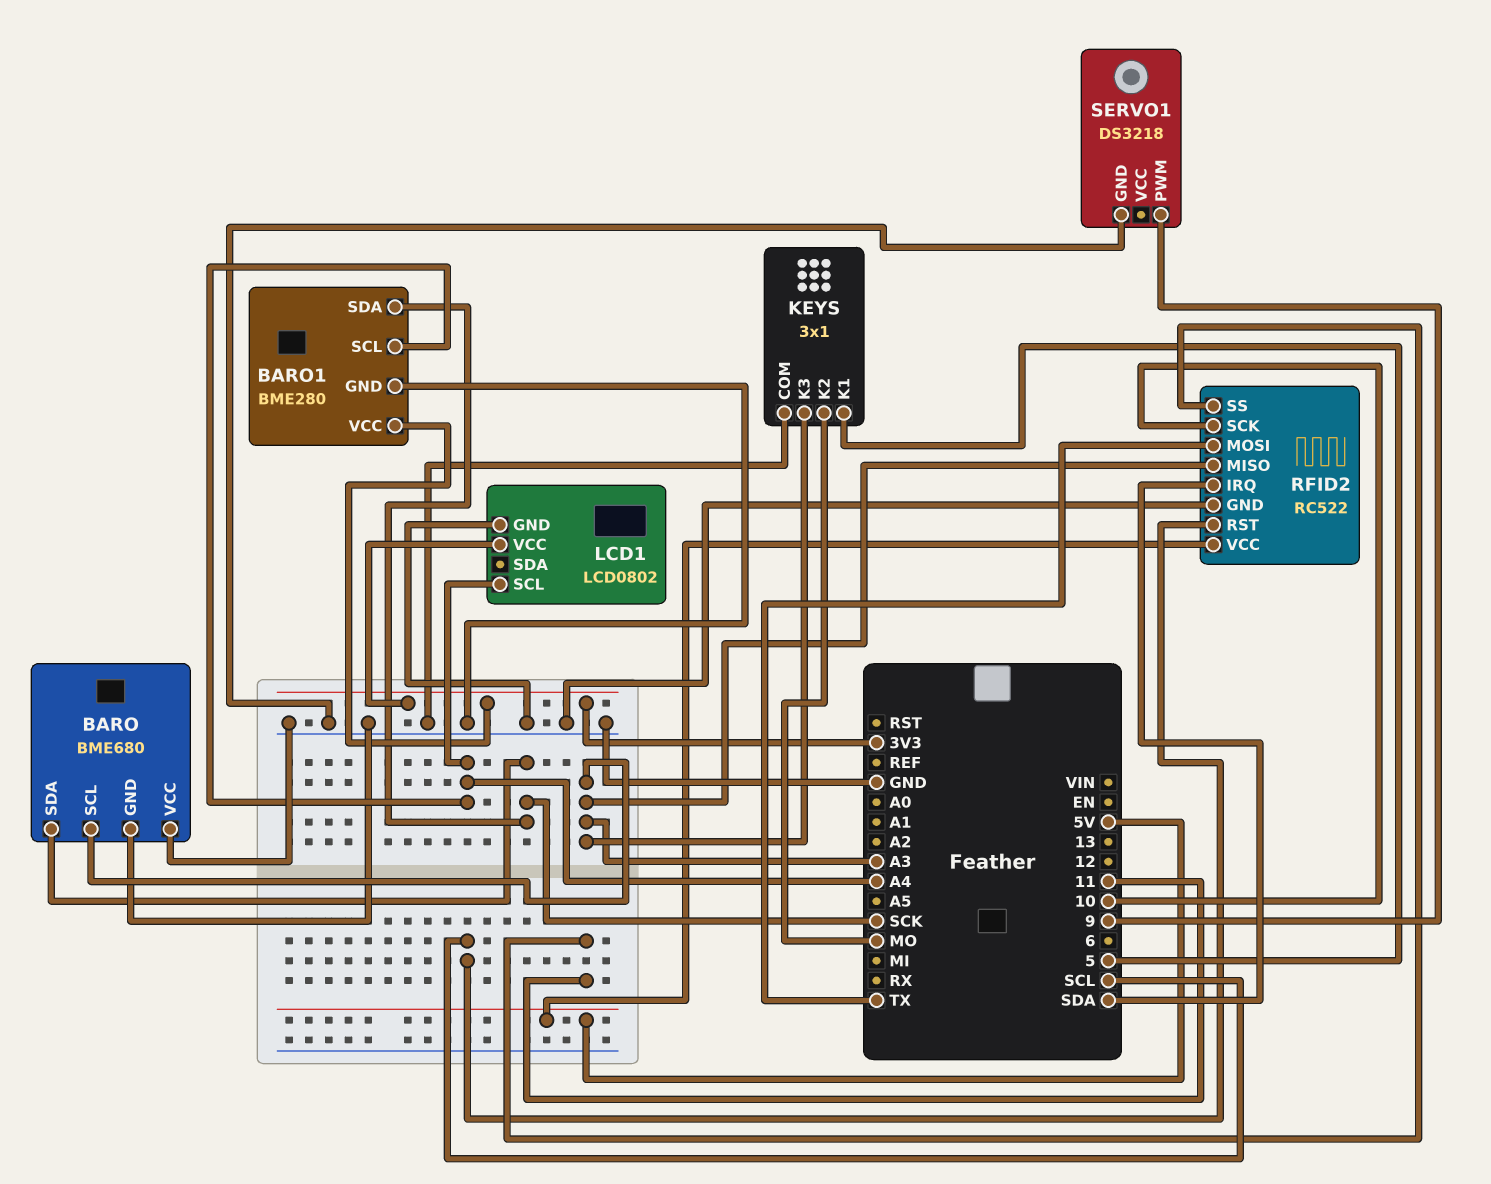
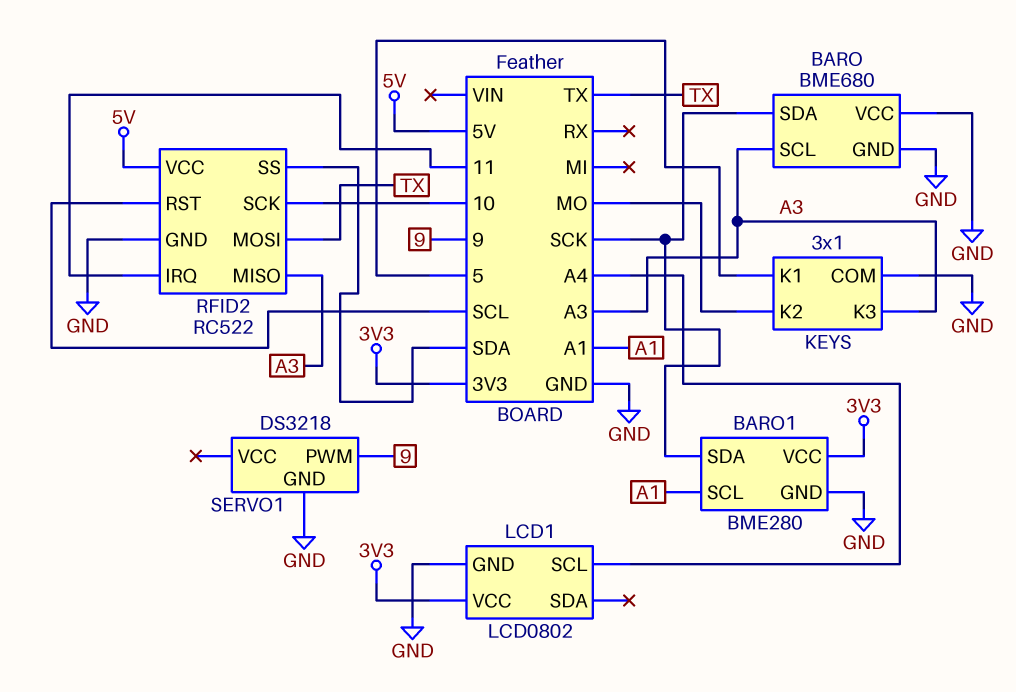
BARO1 pin SCL: A4 -> A1
RFID2 pin IRQ: SDA -> 11
RFID2 pin SS: 11 -> SDA

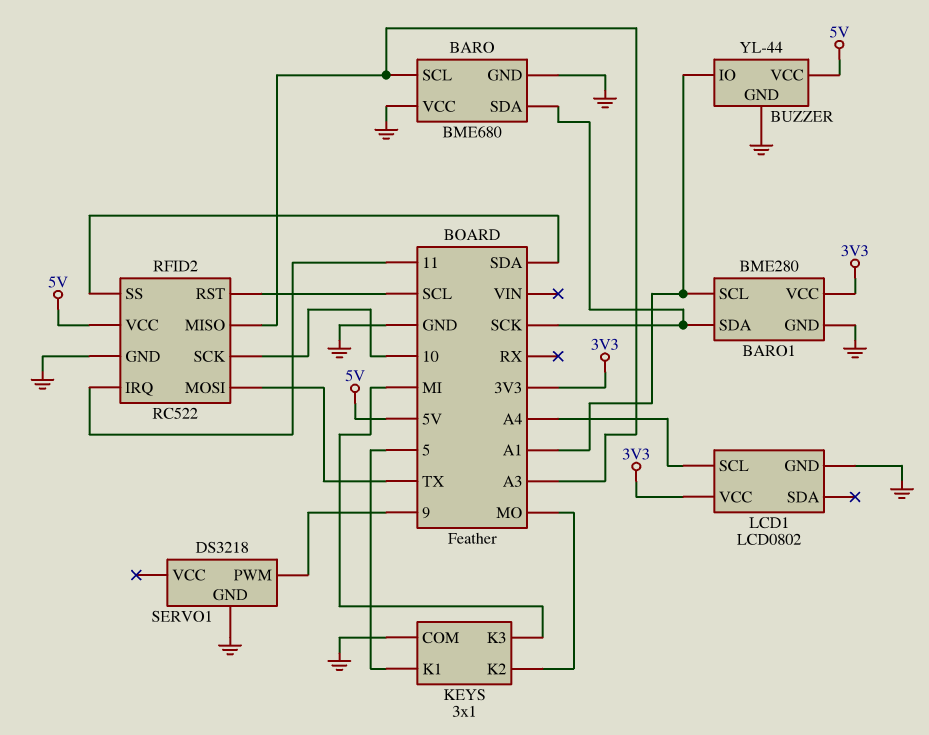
BUZZER: none -> YL-44
BUZZER pin GND: none -> GND
BUZZER pin IO: none -> A1
BUZZER pin VCC: none -> 5V
KEYS pin K3: A3 -> MI

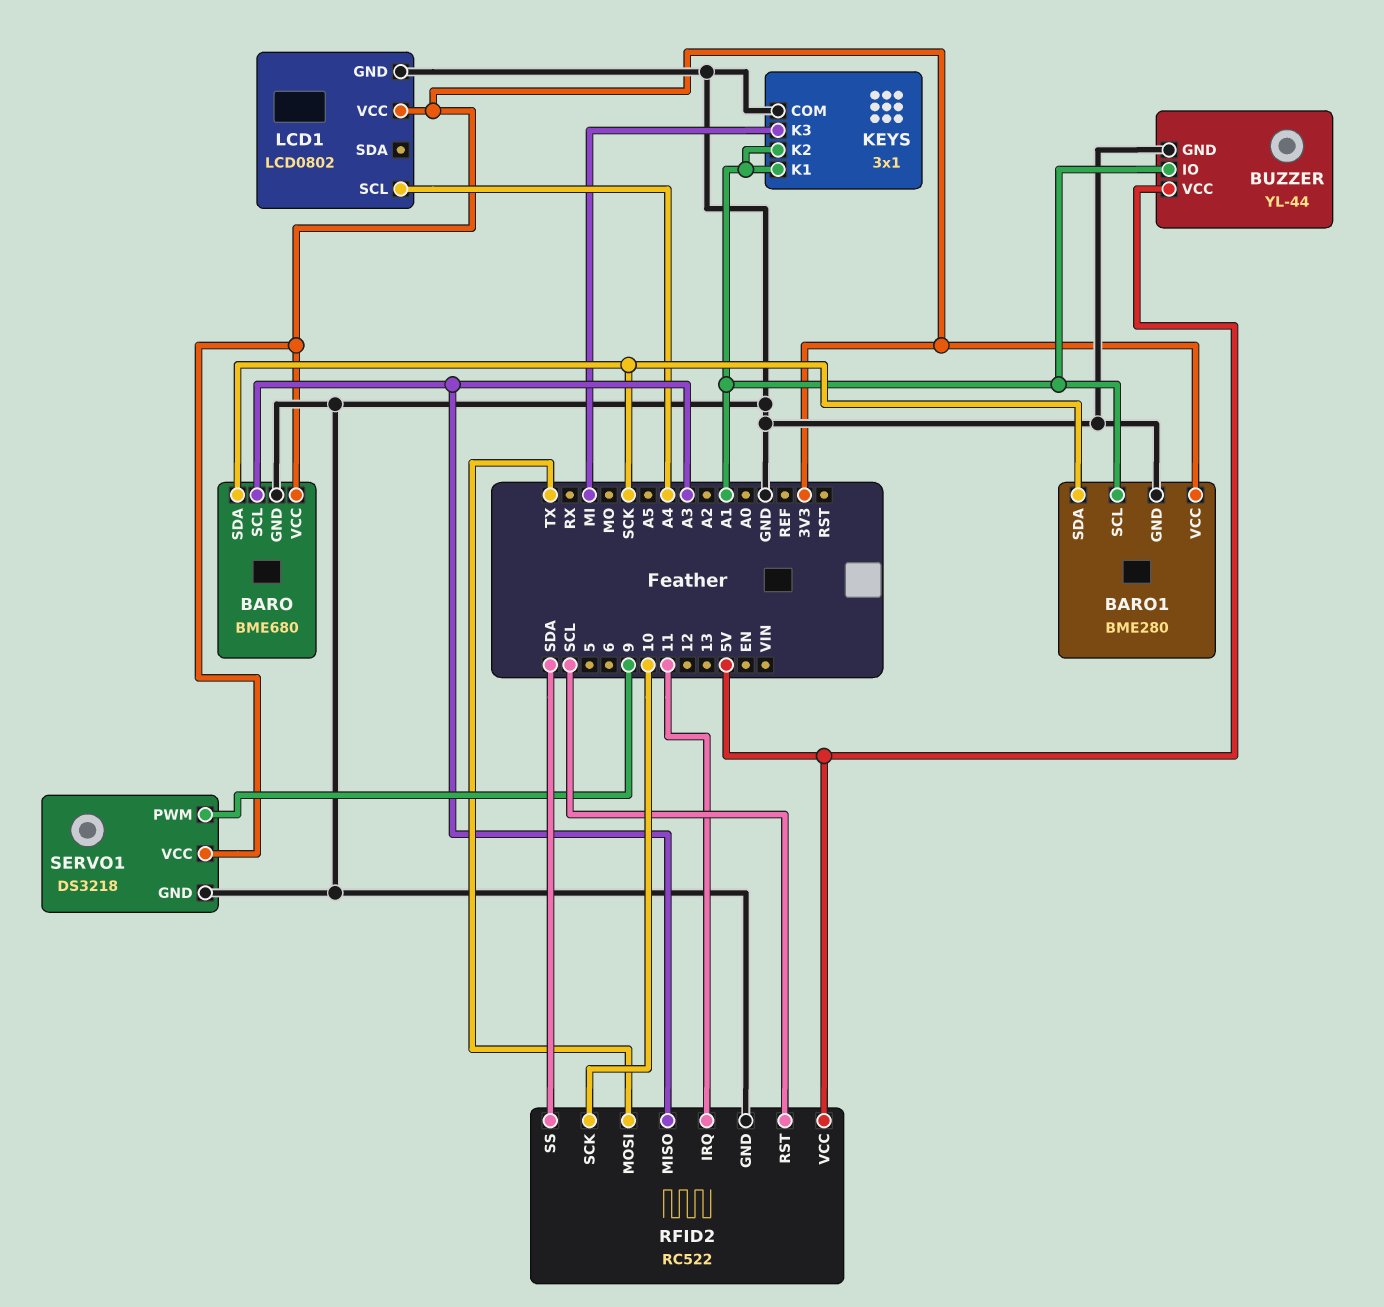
BARO pin VCC: GND -> 3V3
KEYS pin K1: 5 -> A1
KEYS pin K2: MO -> A1
SERVO1 pin VCC: none -> 3V3

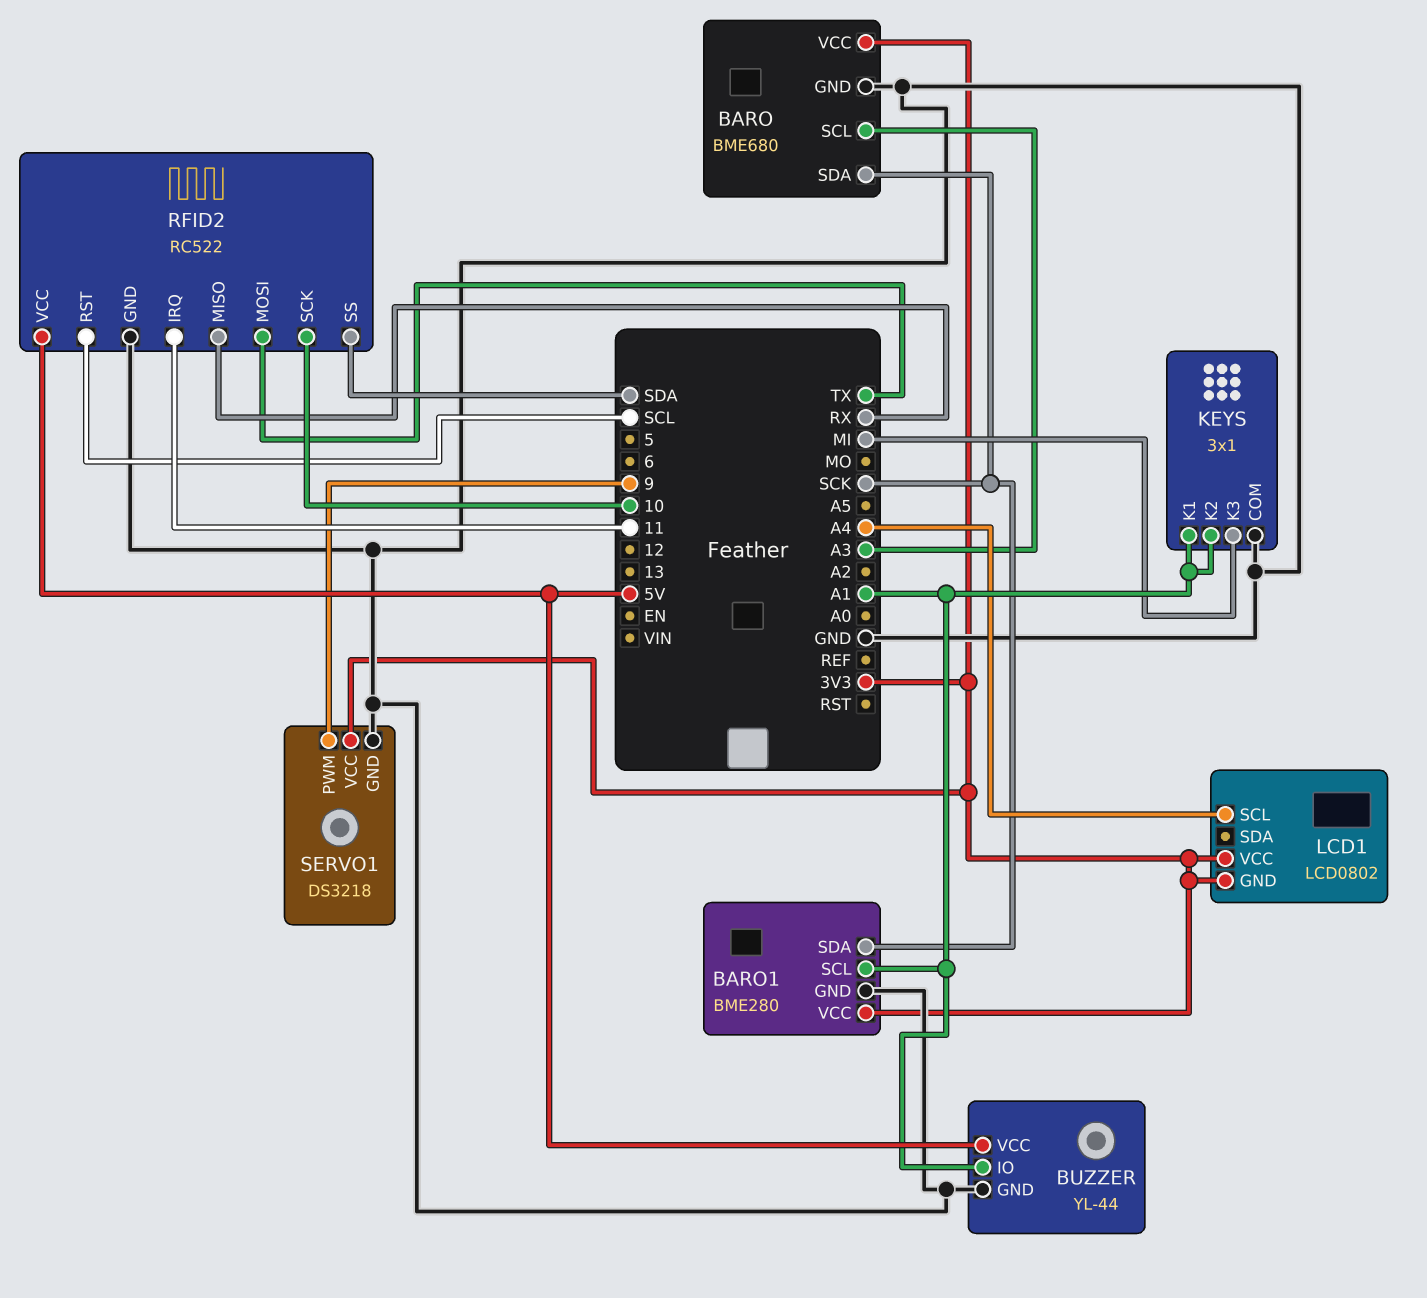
LCD1 pin GND: GND -> 3V3
RFID2 pin MISO: A3 -> RX

